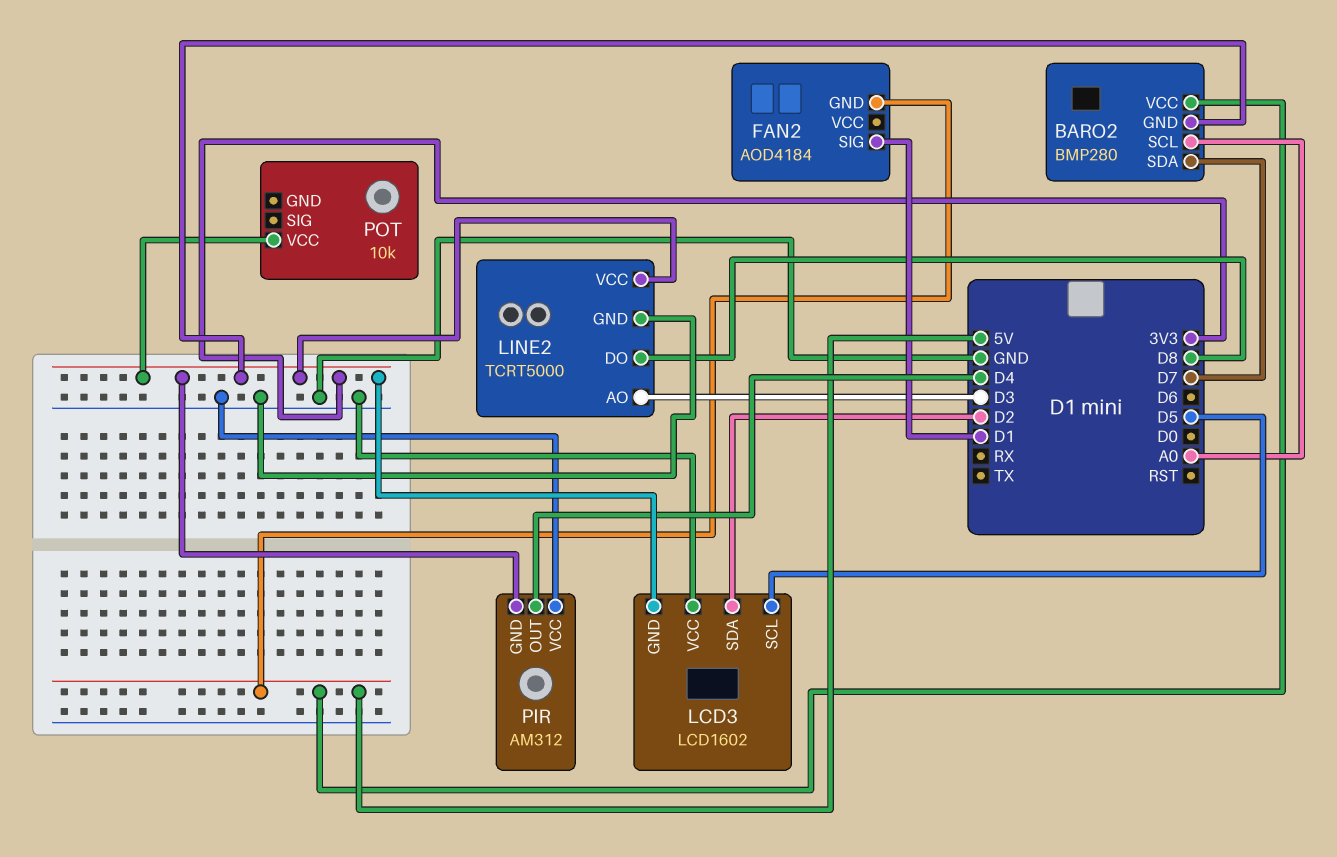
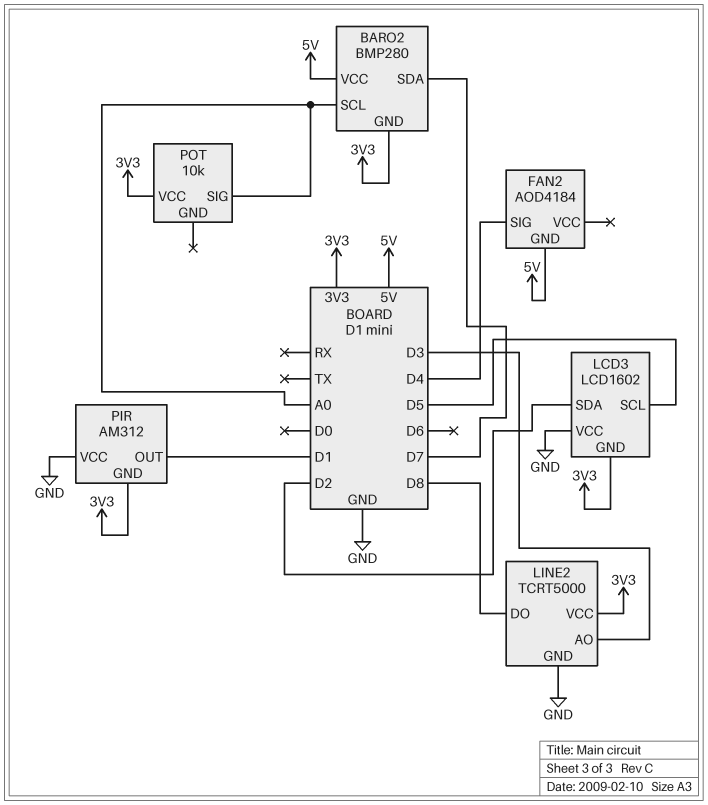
FAN2 pin SIG: D1 -> D4
PIR pin OUT: D4 -> D1
POT pin SIG: none -> A0

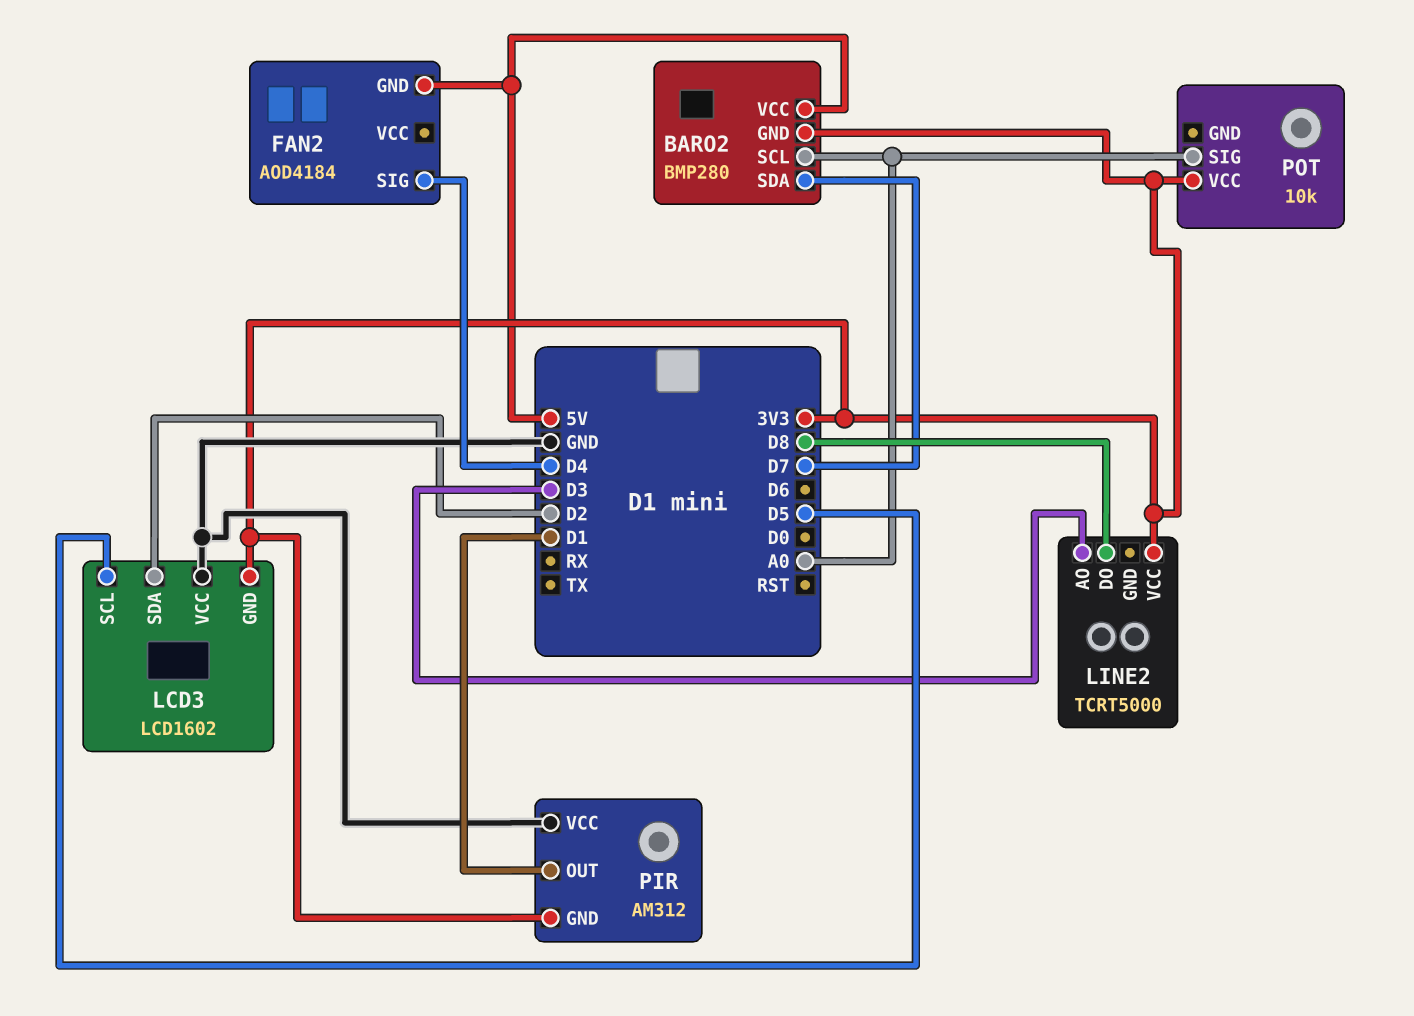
LINE2 pin GND: GND -> none

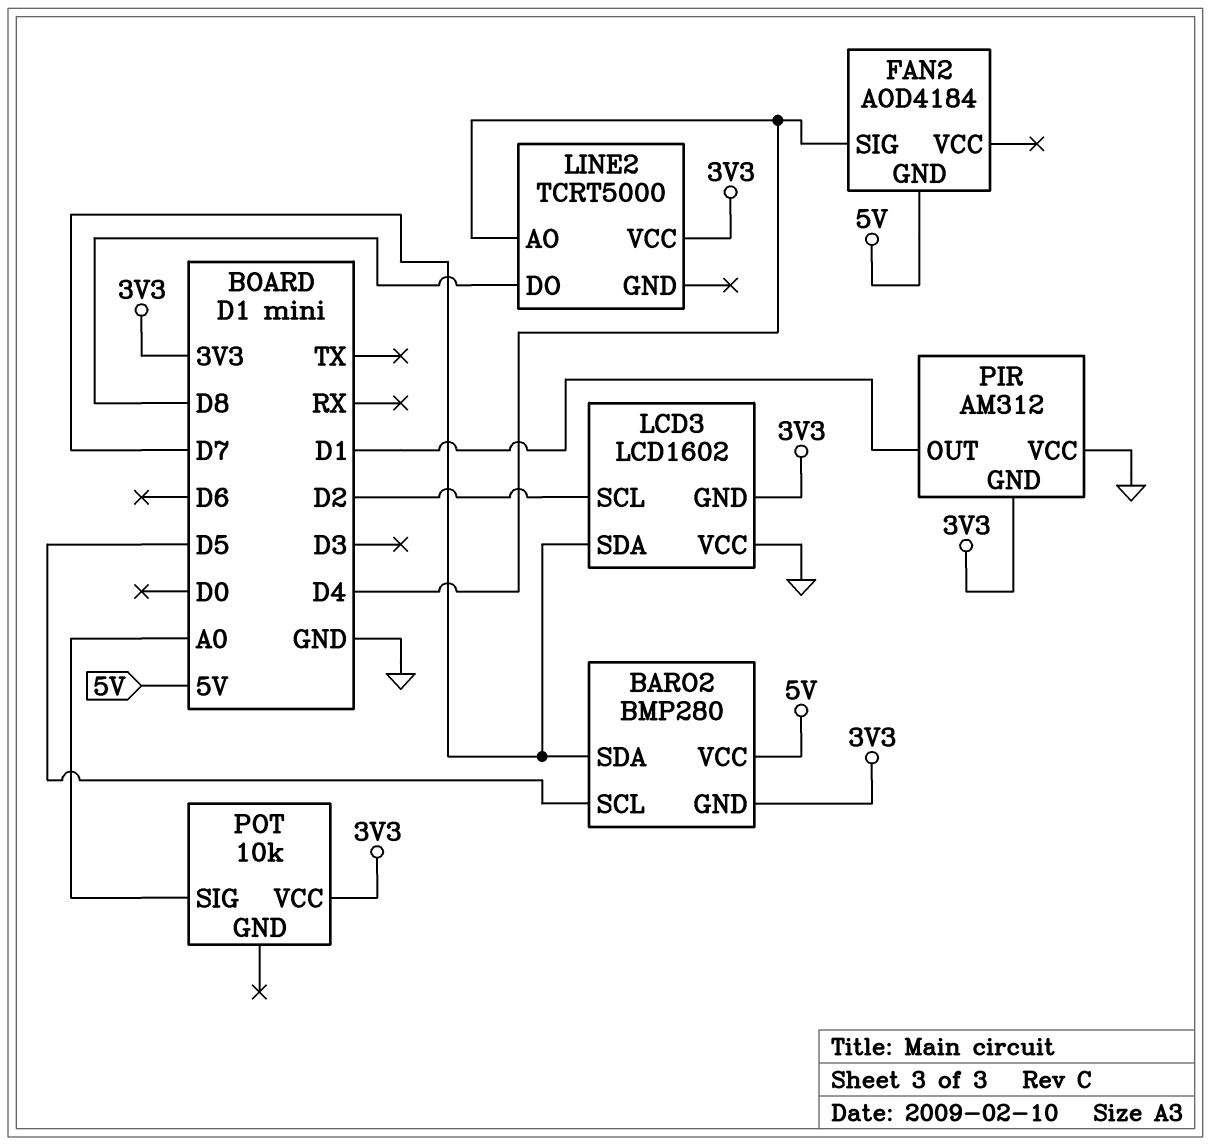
BARO2 pin SCL: A0 -> D5
LCD3 pin SCL: D5 -> D2
LCD3 pin SDA: D2 -> D7
LINE2 pin AO: D3 -> D4

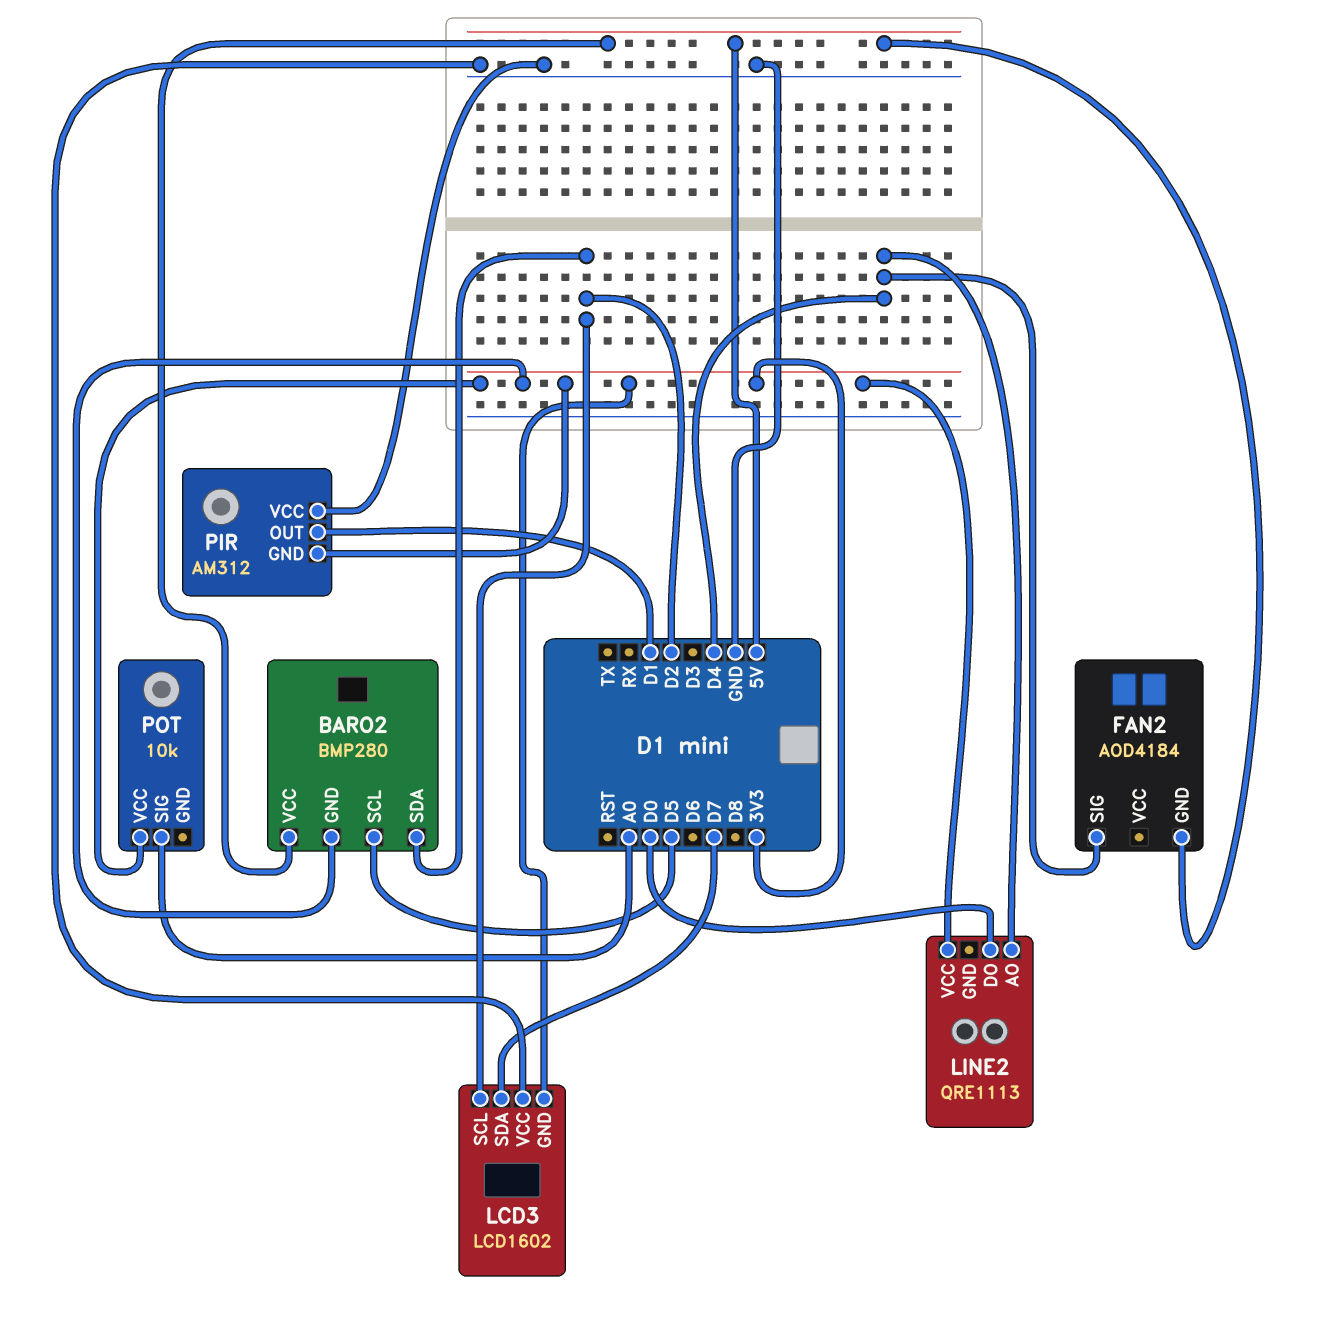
BARO2 pin SDA: D7 -> D2
LINE2: TCRT5000 -> QRE1113
LINE2 pin DO: D8 -> D0

